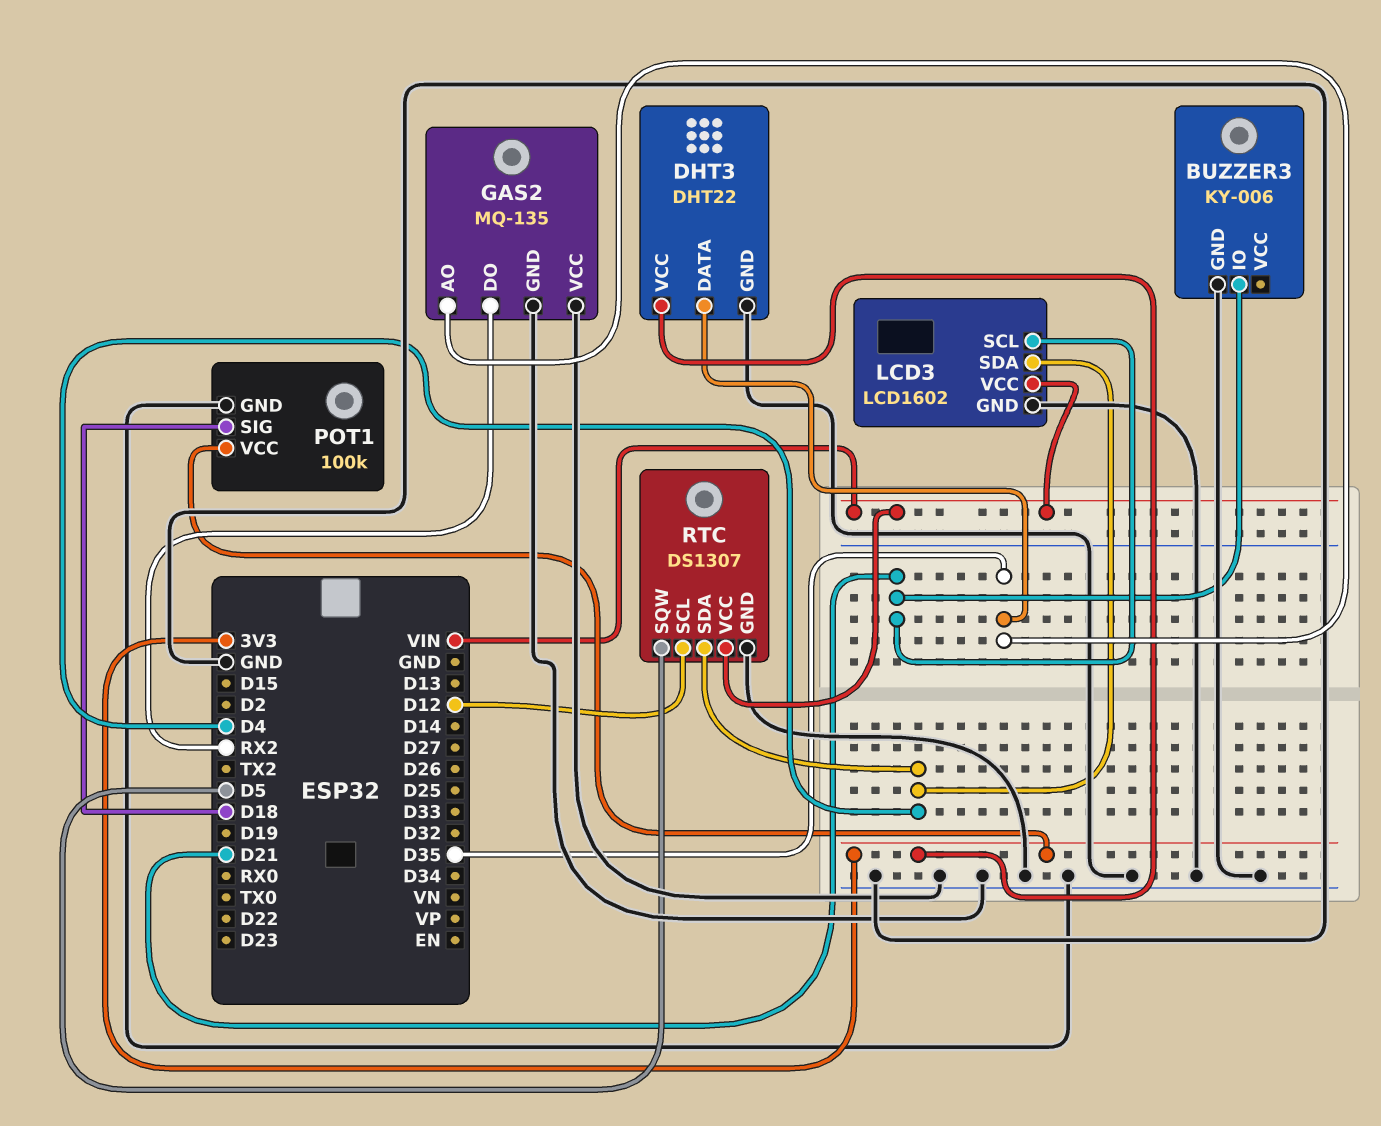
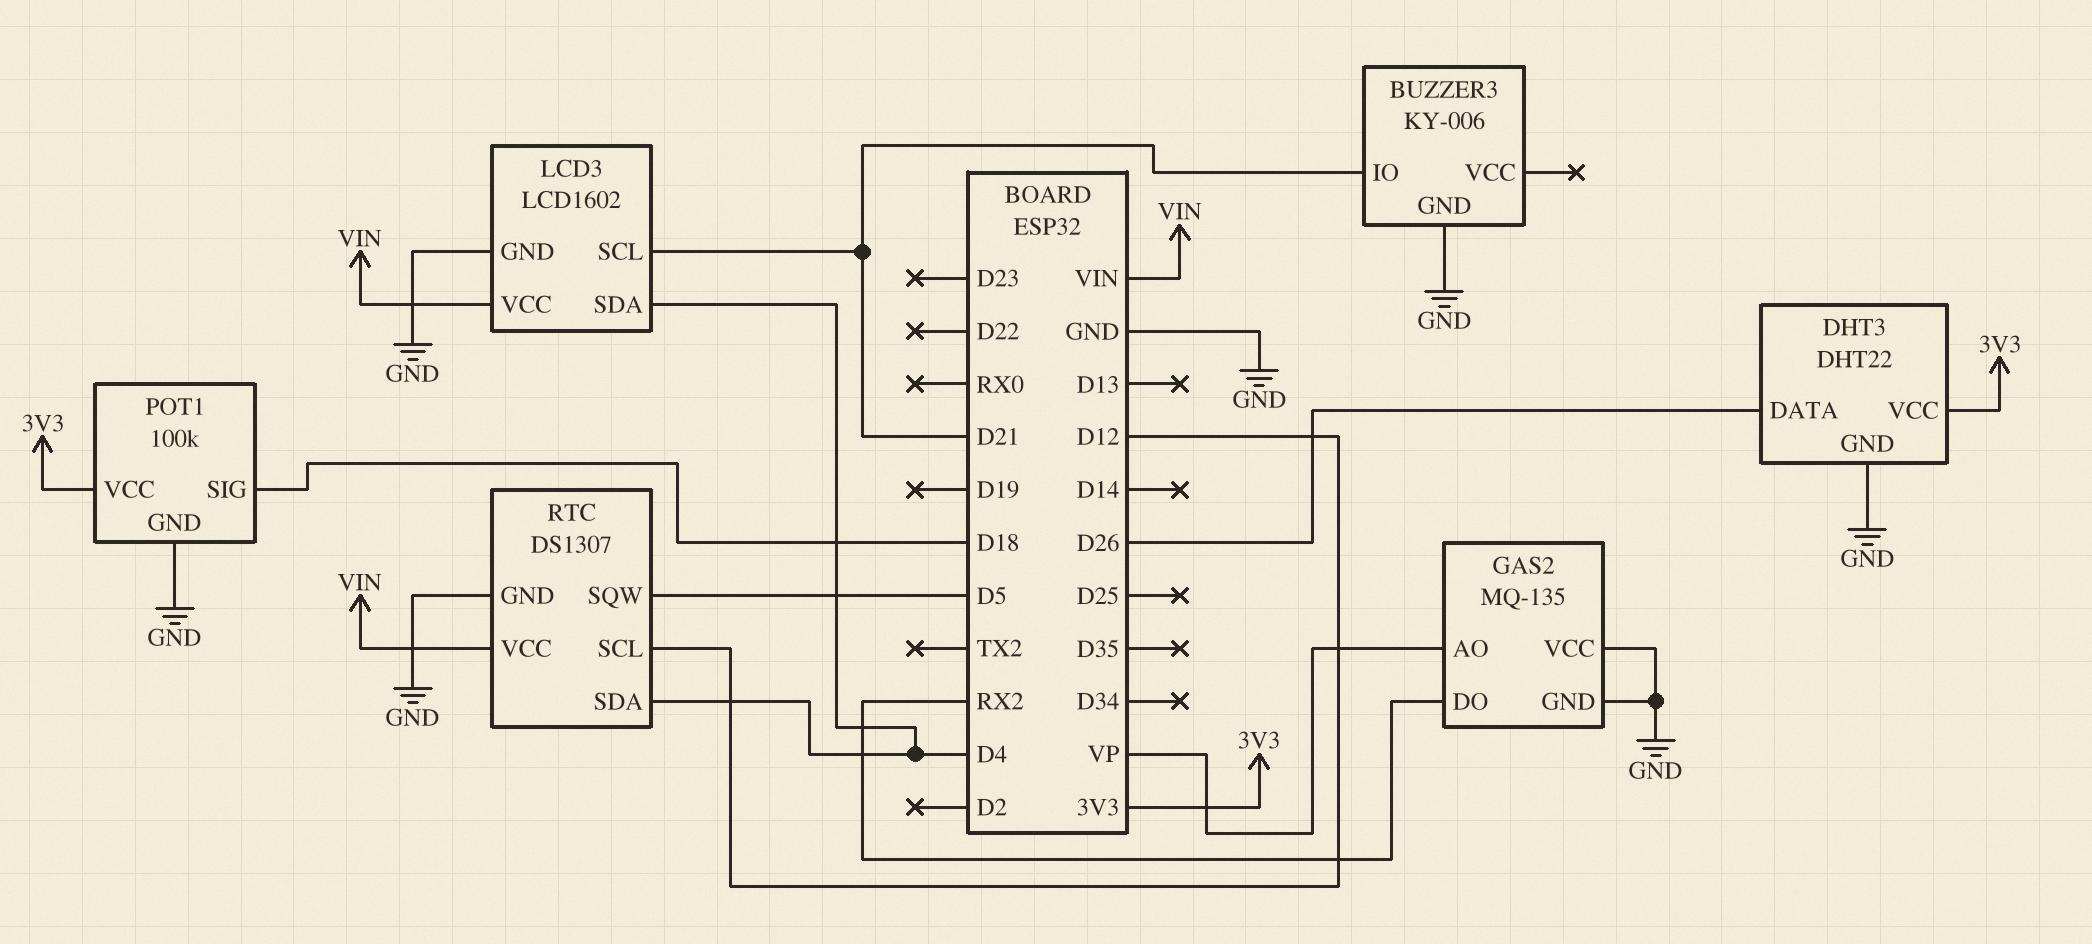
DHT3 pin DATA: D35 -> D26
GAS2 pin AO: D35 -> VP

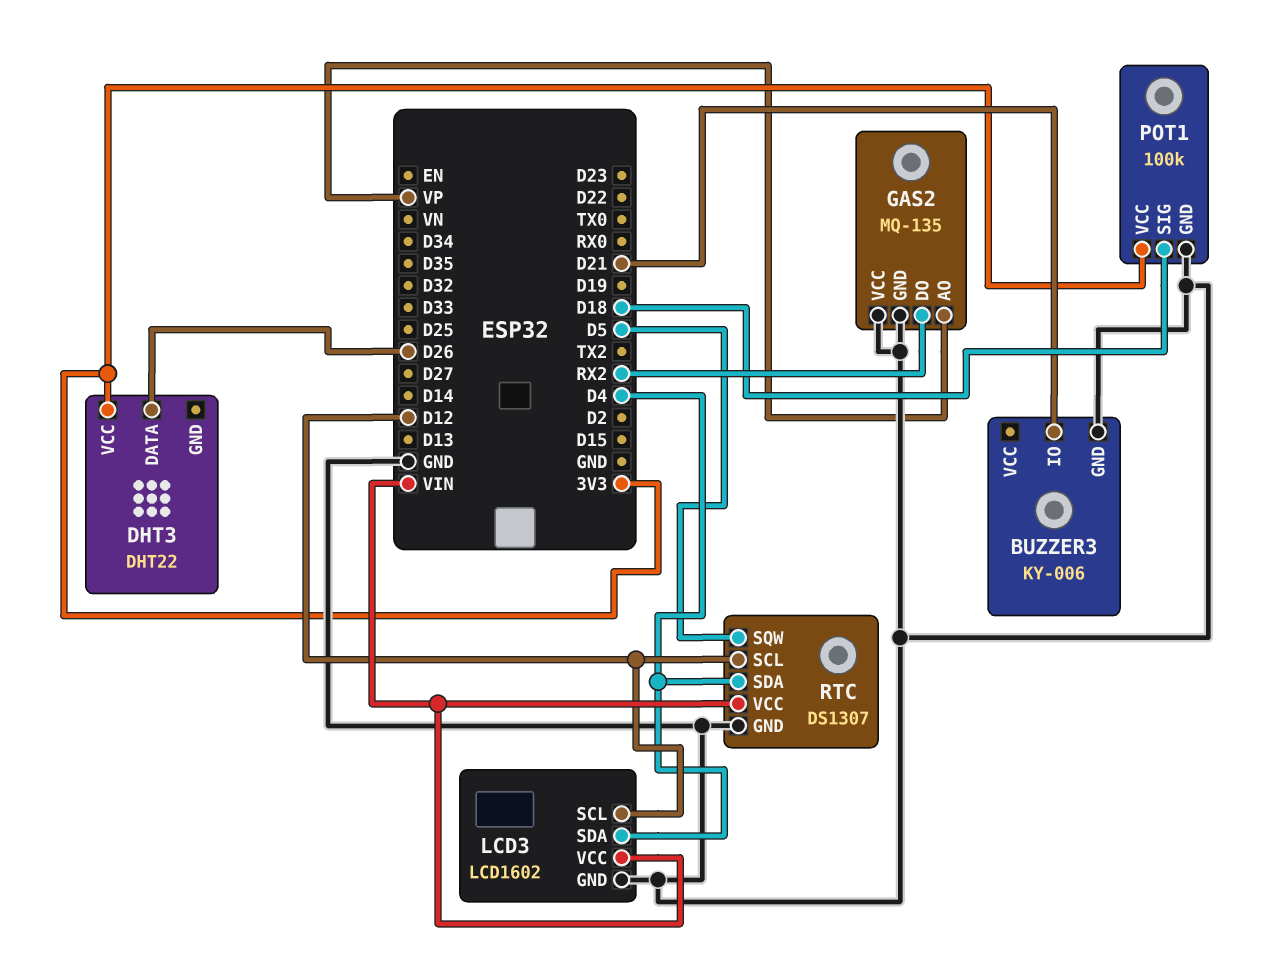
DHT3 pin GND: GND -> none
LCD3 pin SCL: D21 -> D12

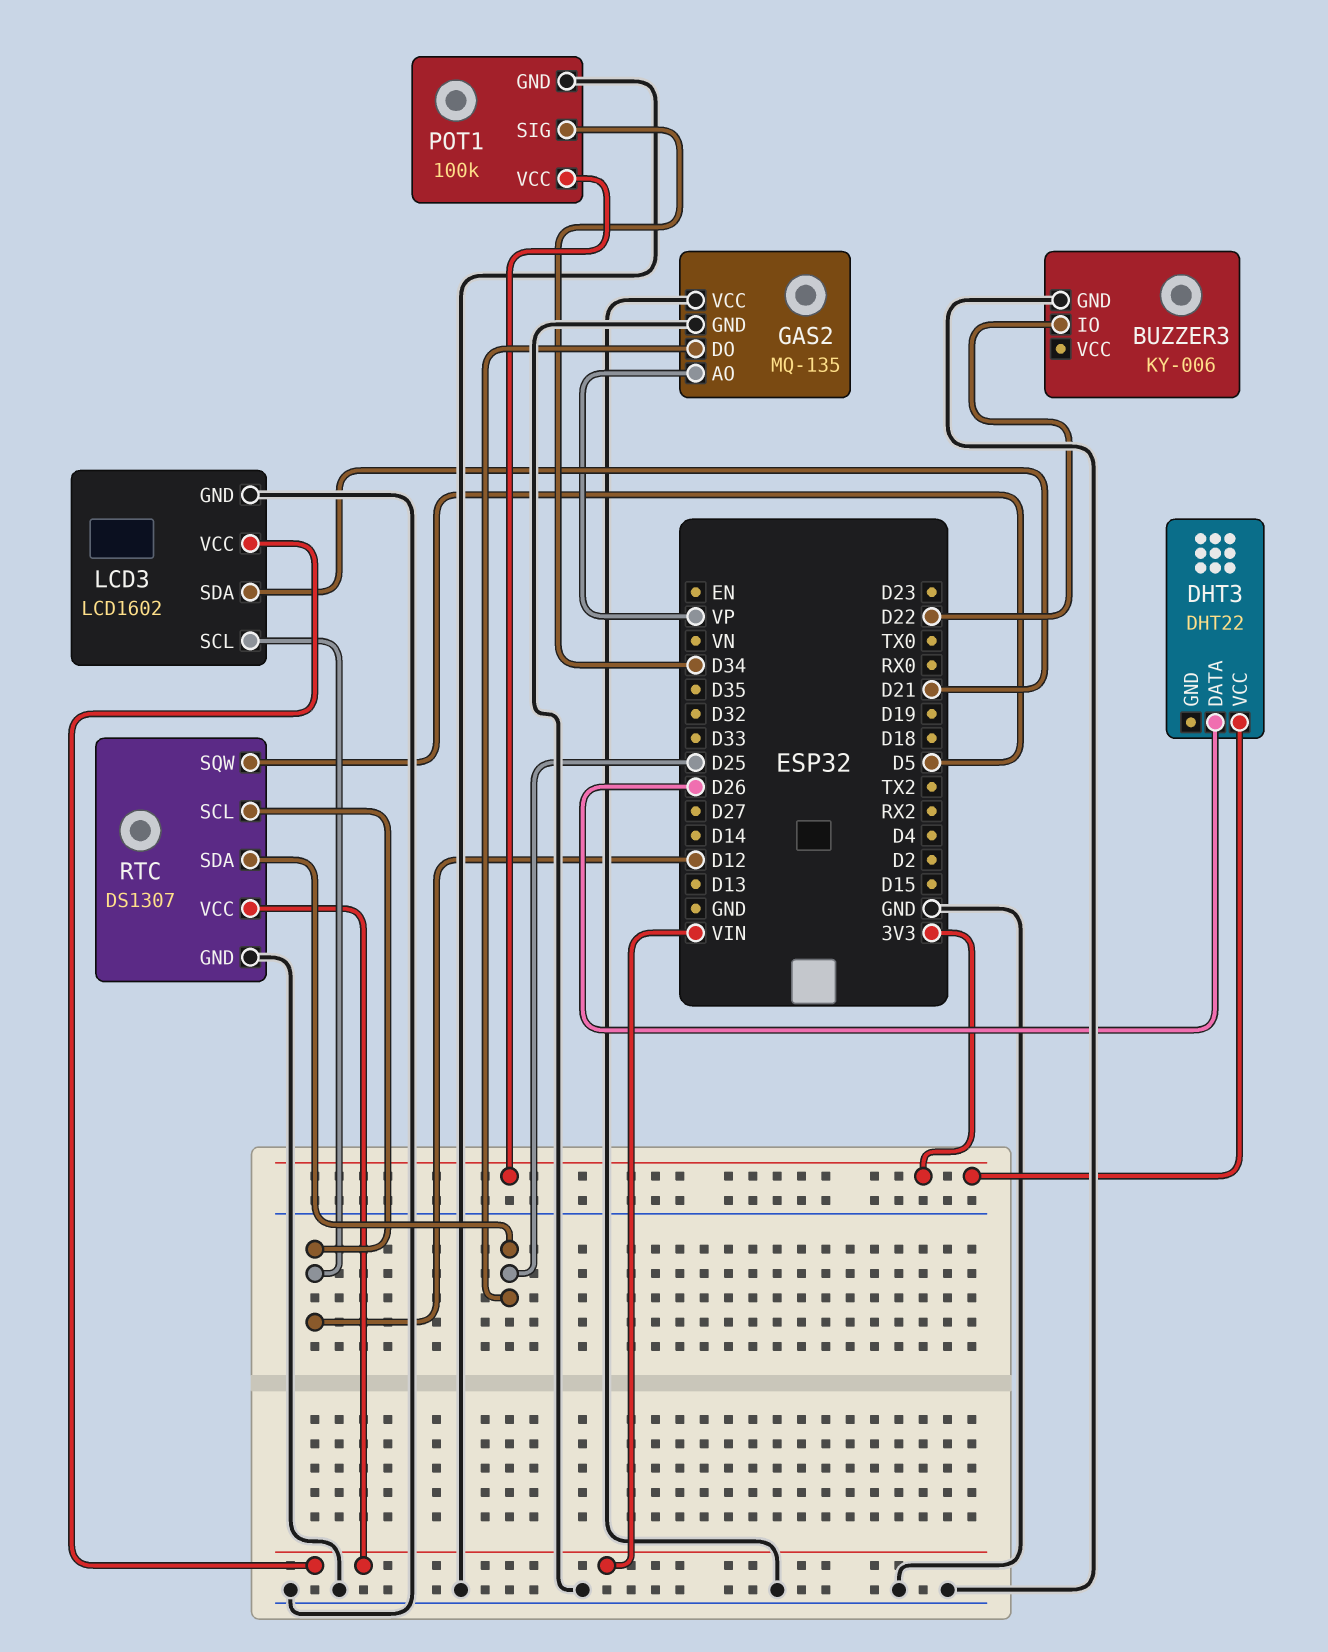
BUZZER3 pin IO: D21 -> D22
GAS2 pin DO: RX2 -> D25
LCD3 pin SDA: D4 -> D21
POT1 pin SIG: D18 -> D34
RTC pin SDA: D4 -> D25

